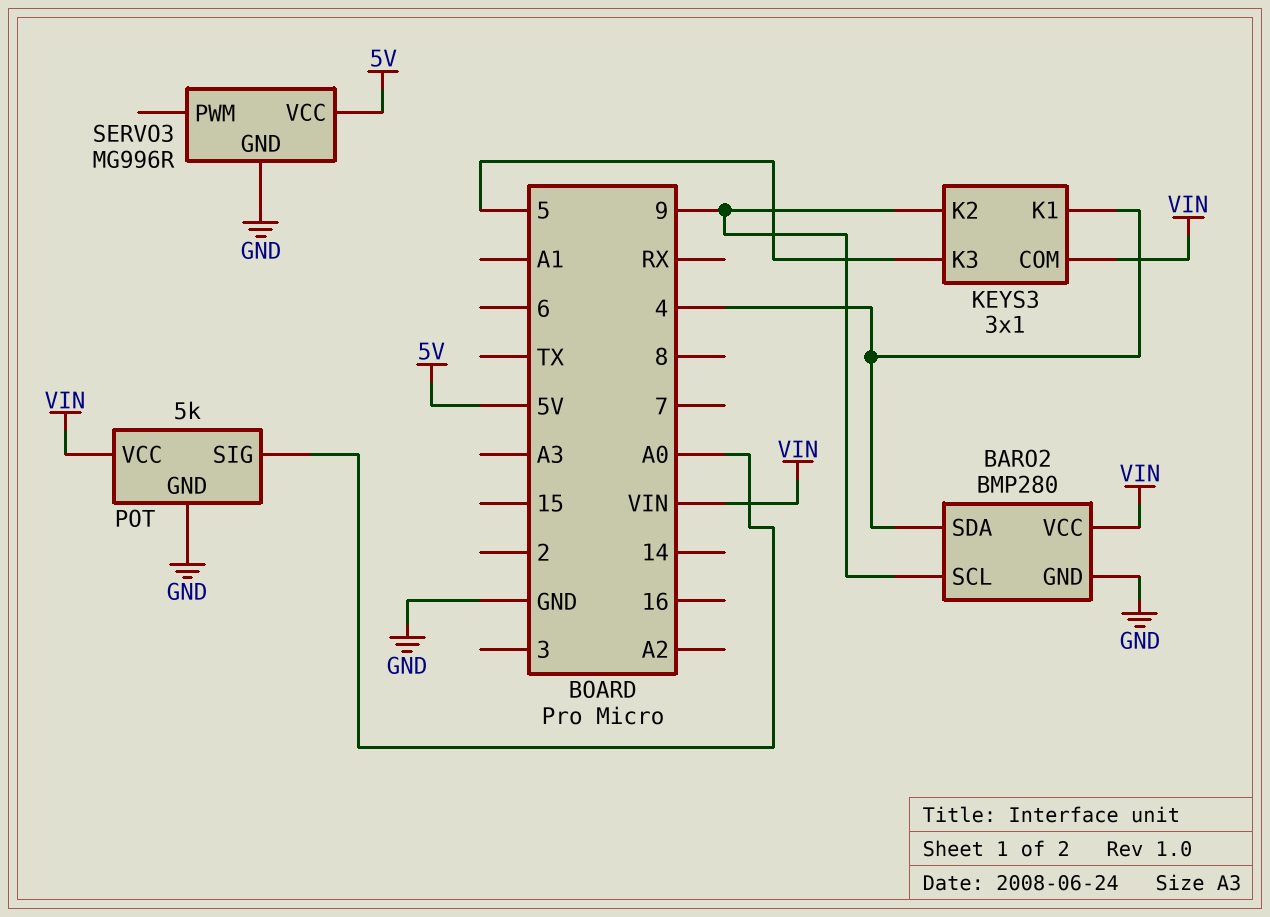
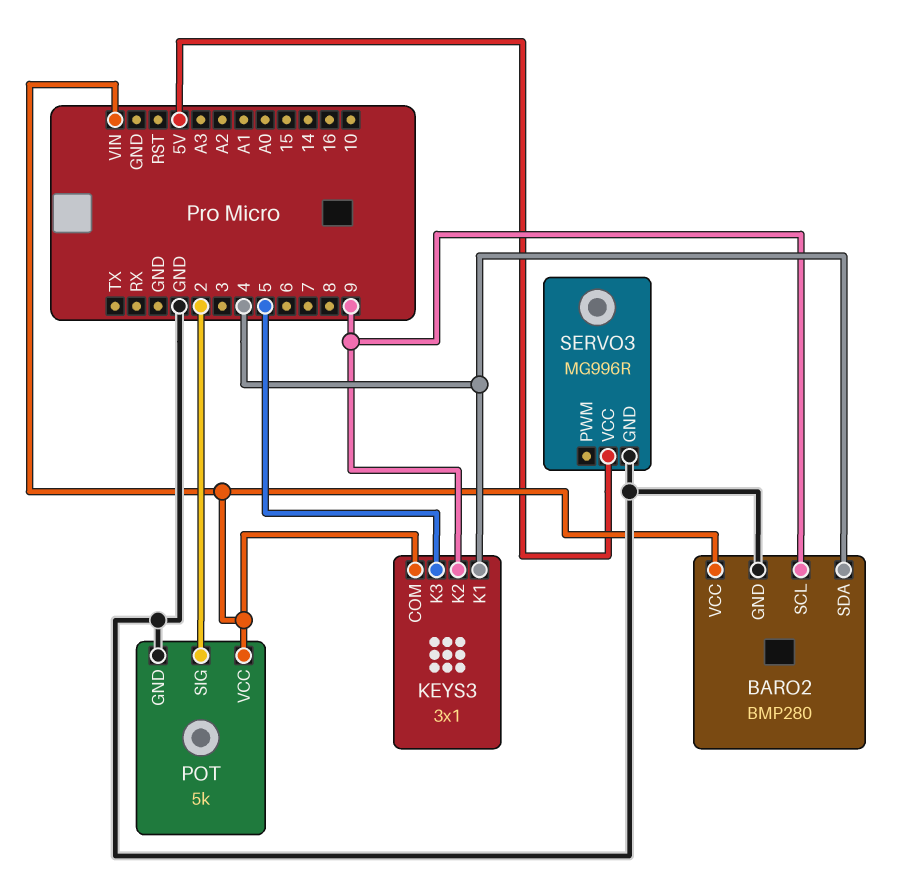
POT pin SIG: A0 -> 2

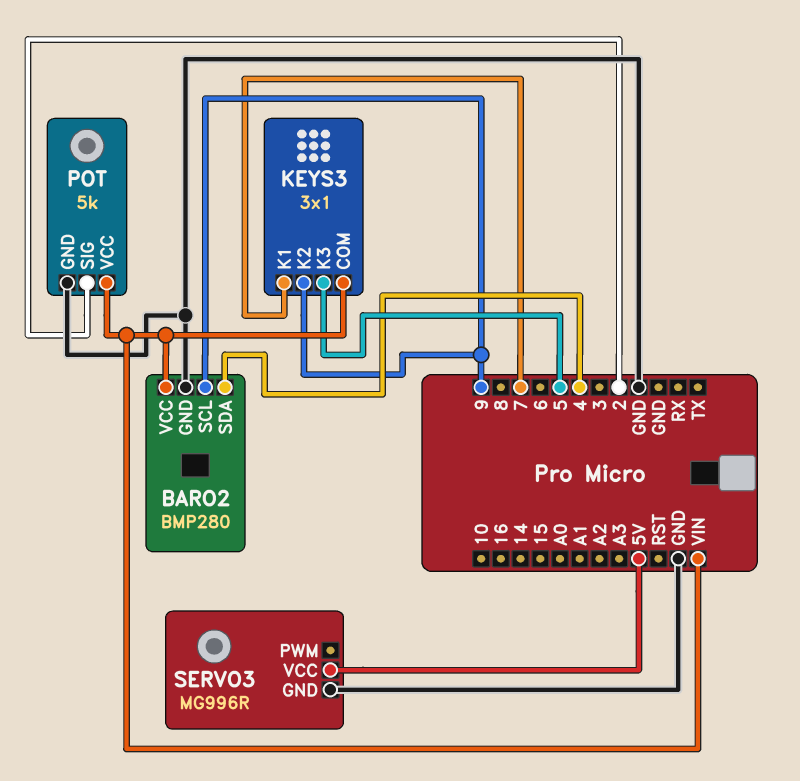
KEYS3 pin K1: 4 -> 7

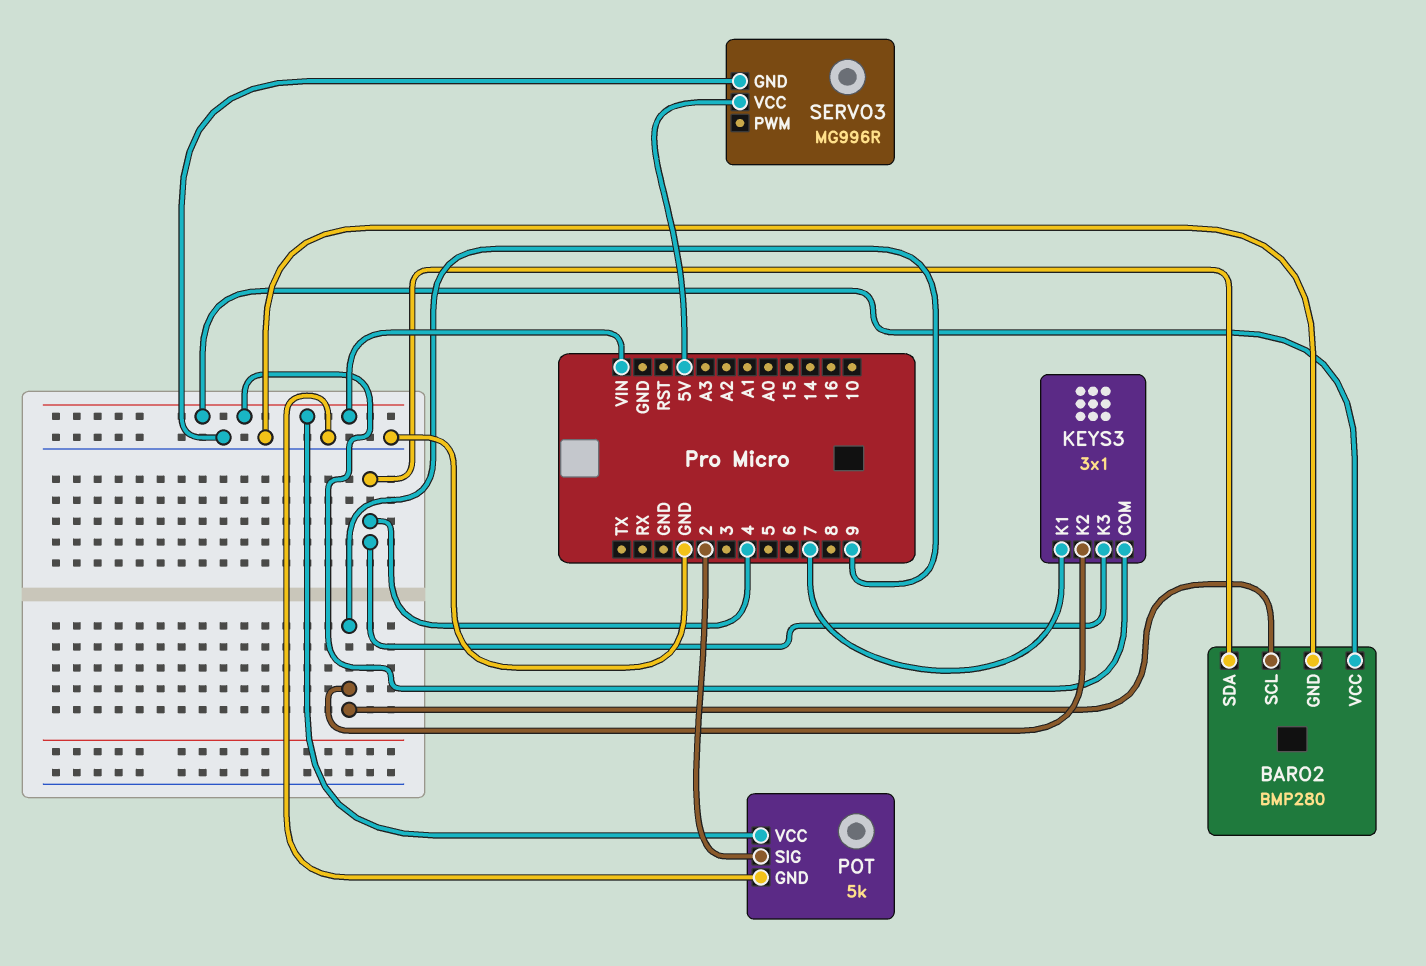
KEYS3 pin K3: 5 -> 4

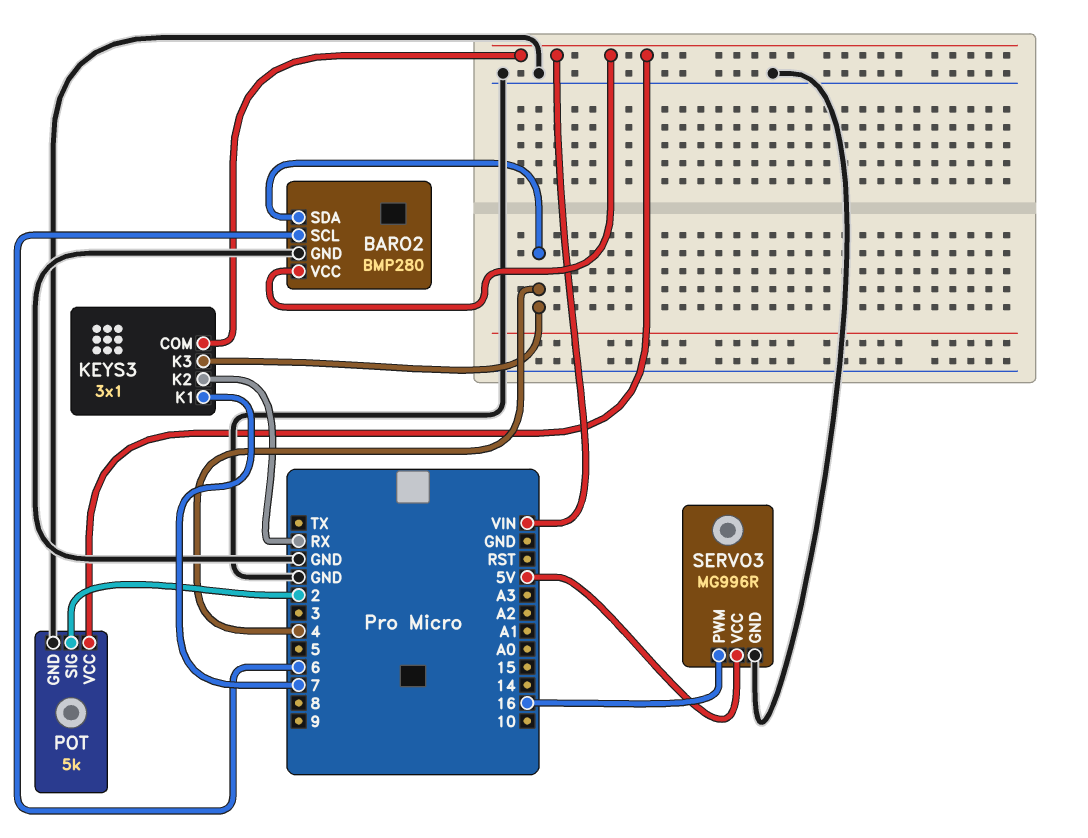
BARO2 pin SCL: 9 -> 6
KEYS3 pin K2: 9 -> RX
SERVO3 pin PWM: none -> 16

